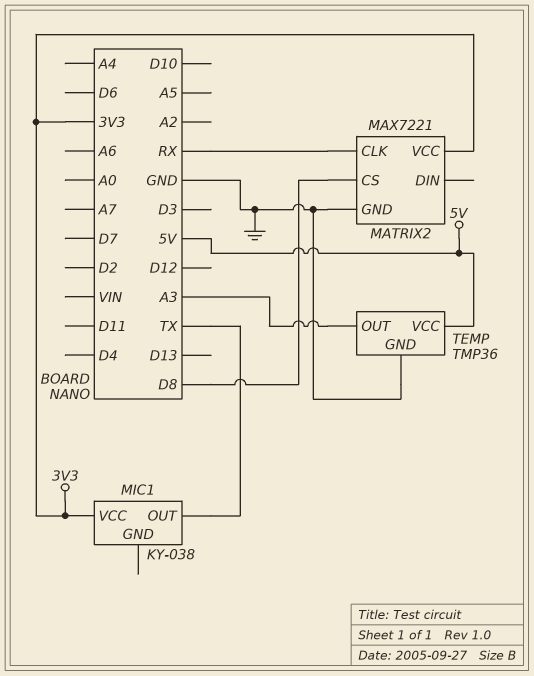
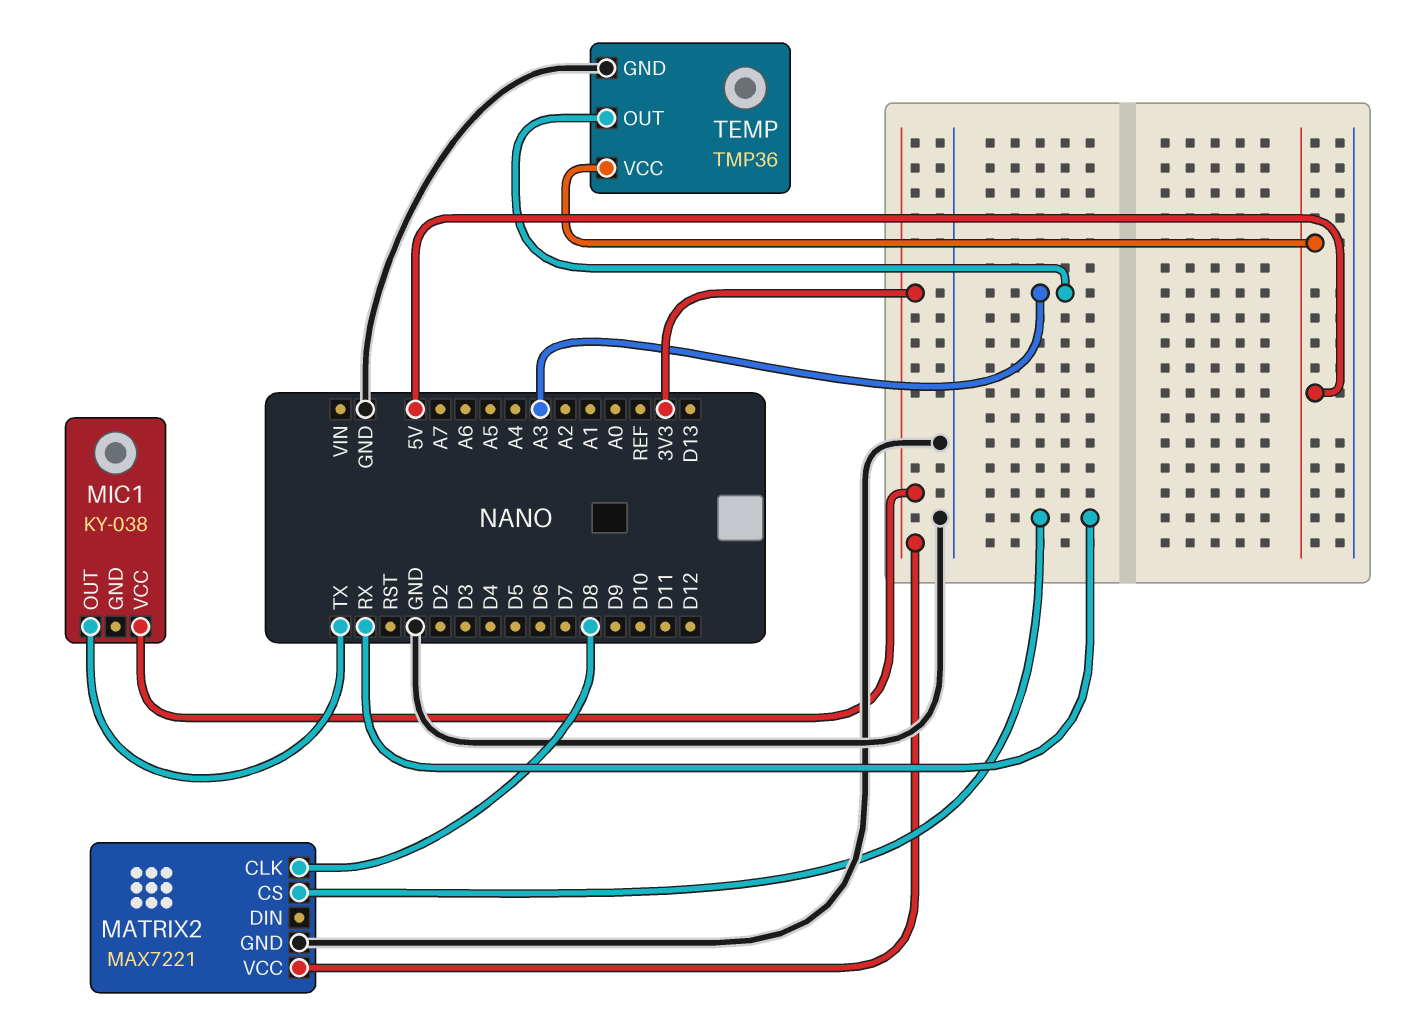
MATRIX2 pin CLK: RX -> D8
MATRIX2 pin CS: D8 -> RX

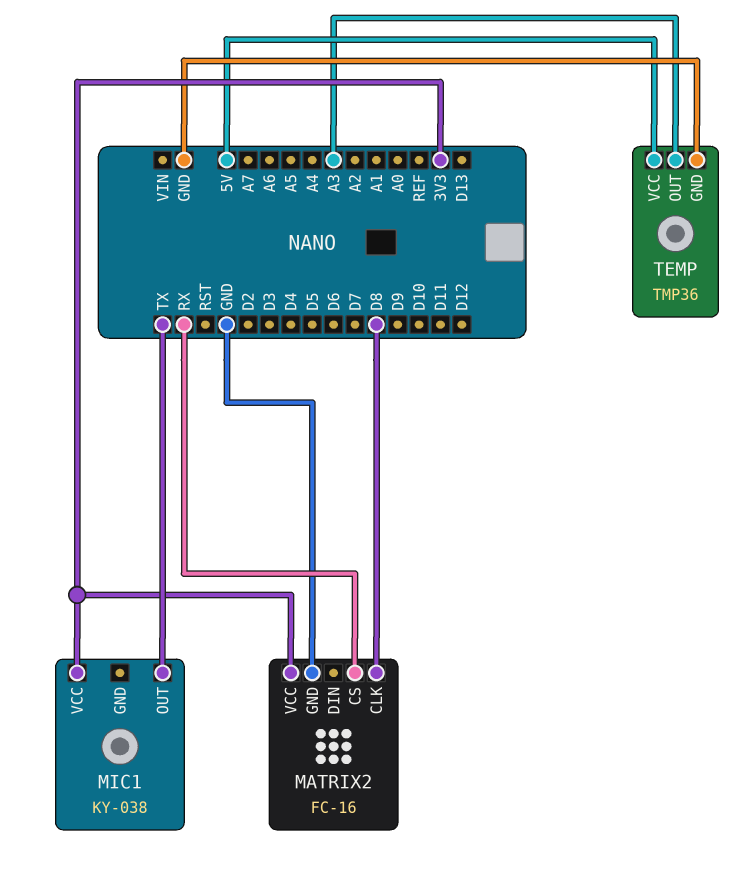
MATRIX2: MAX7221 -> FC-16

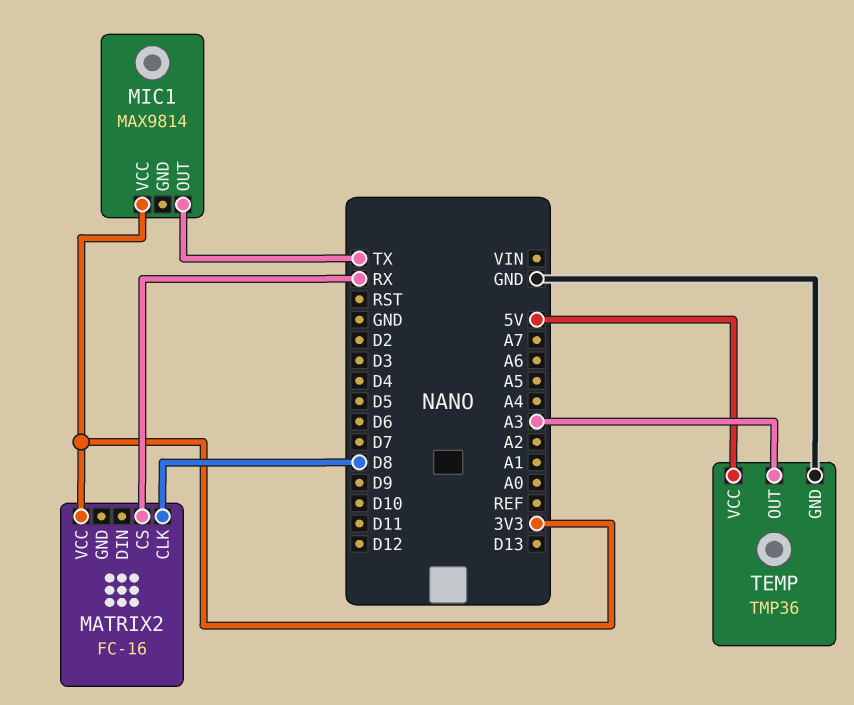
MATRIX2 pin GND: GND -> none
MIC1: KY-038 -> MAX9814

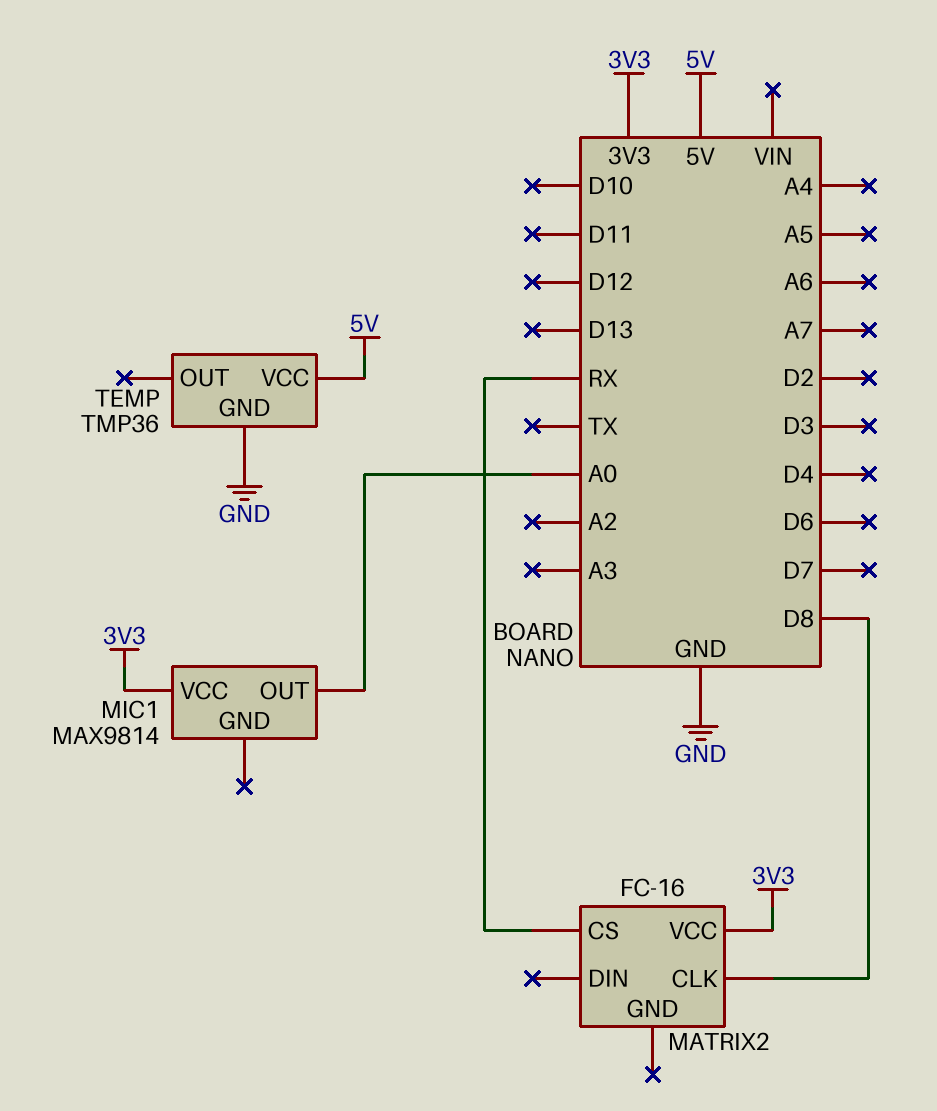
MIC1 pin OUT: TX -> A0
TEMP pin OUT: A3 -> none

